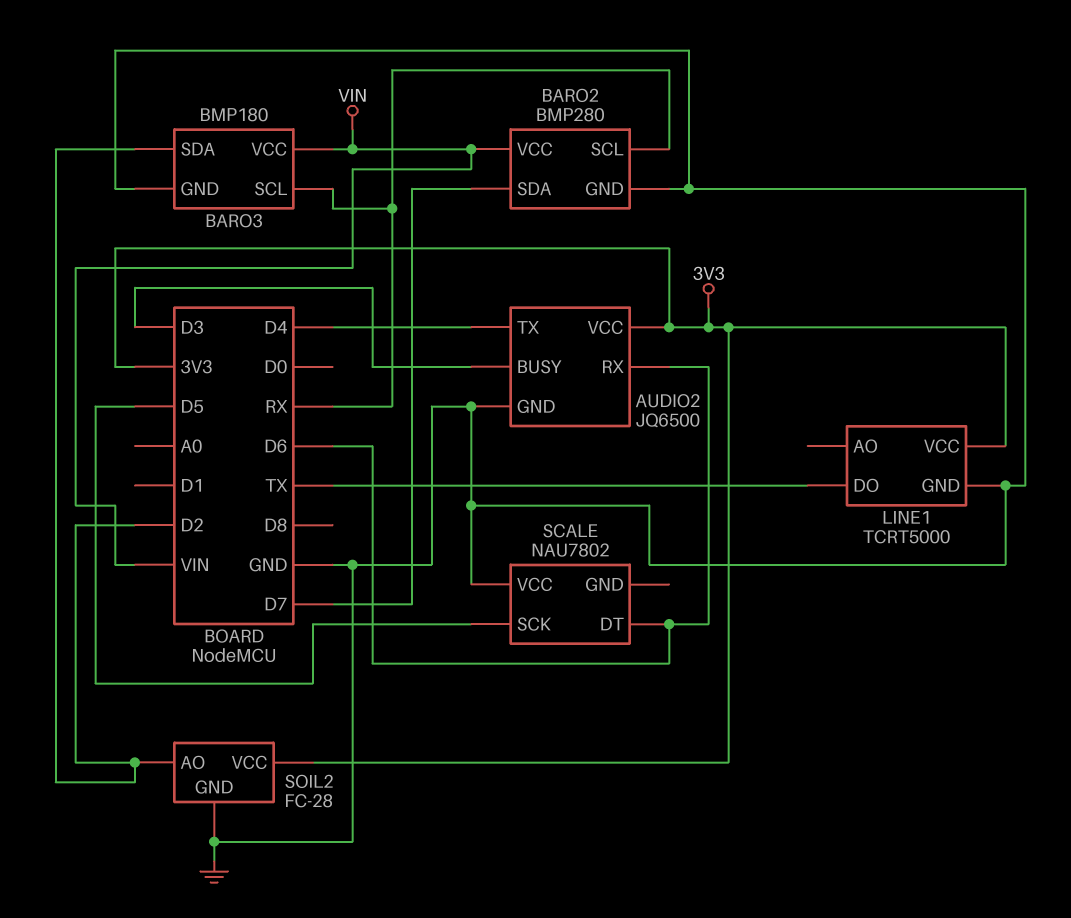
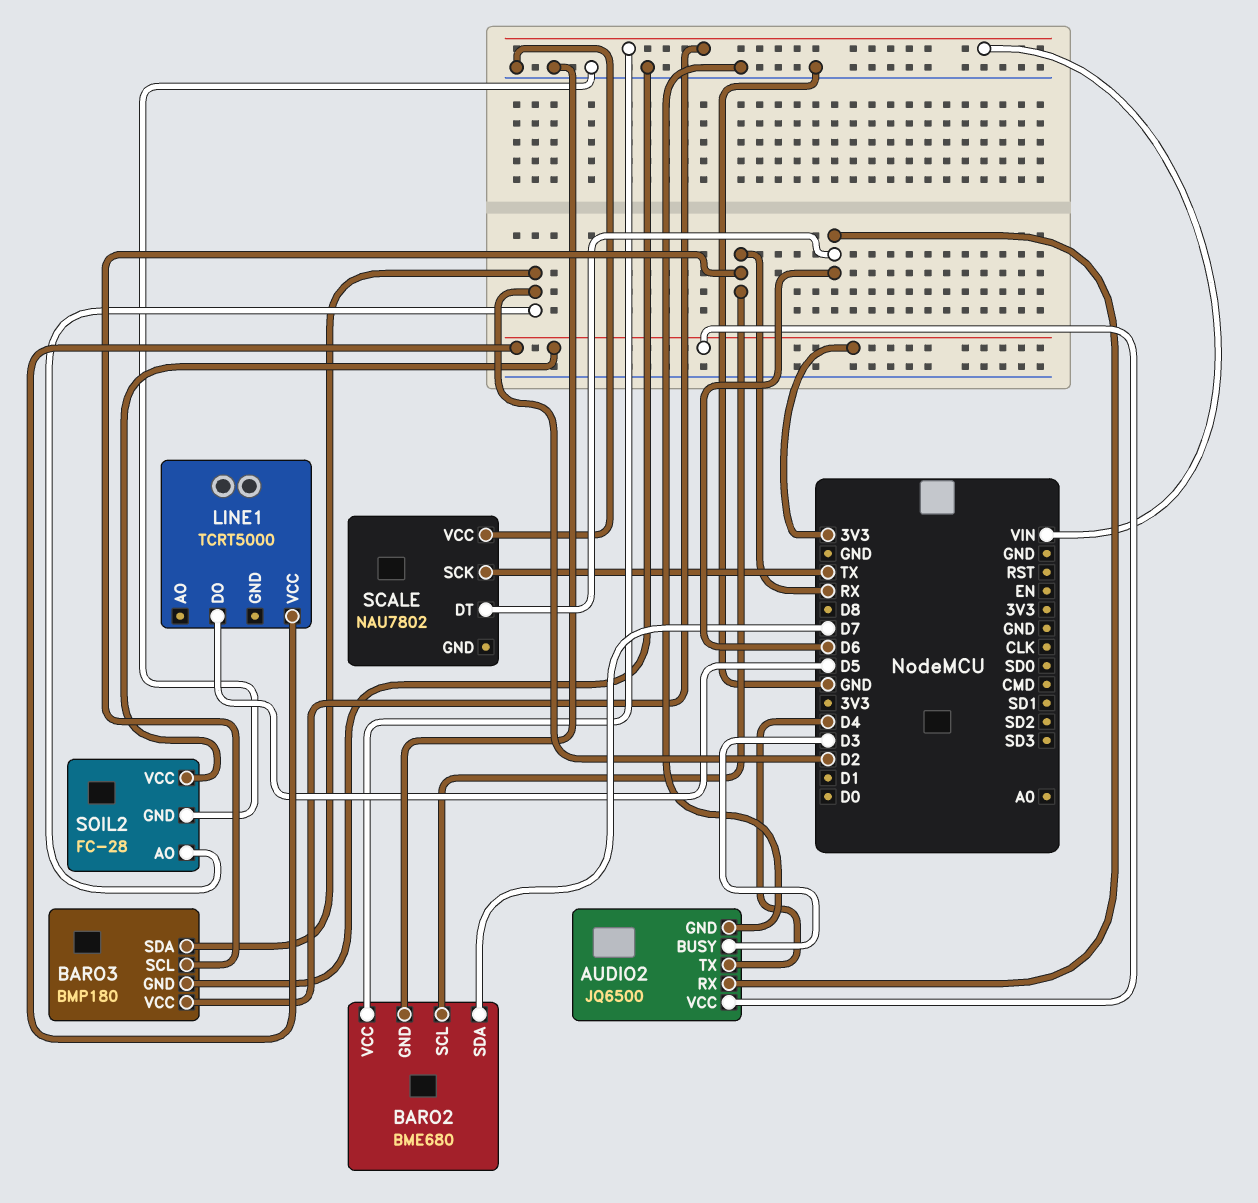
BARO2: BMP280 -> BME680
LINE1 pin DO: TX -> D5
LINE1 pin GND: GND -> none
SCALE pin SCK: D5 -> TX

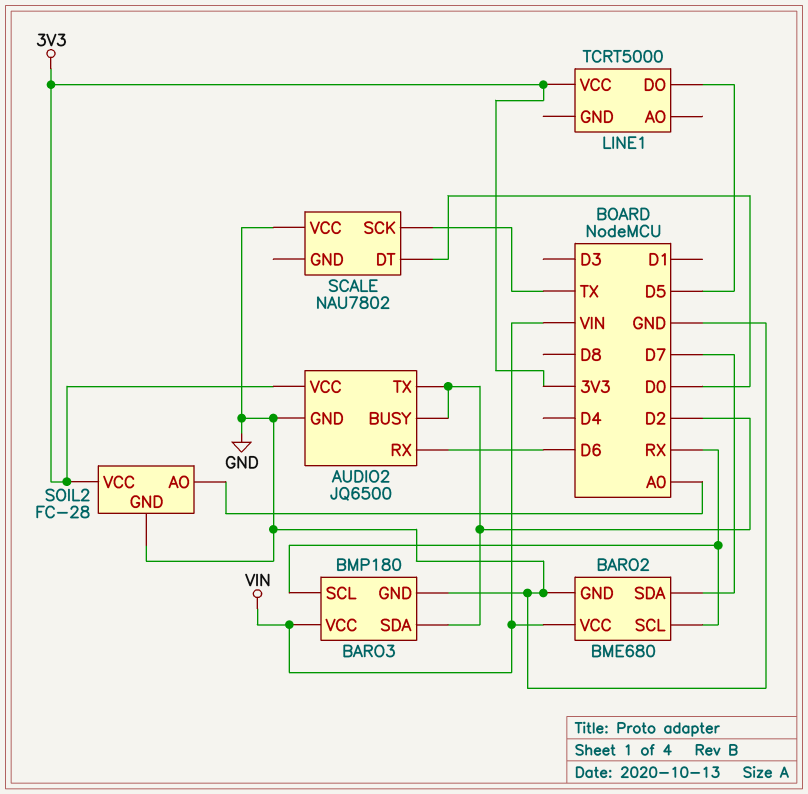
AUDIO2 pin BUSY: D3 -> D2
AUDIO2 pin TX: D4 -> D2
SCALE pin DT: D6 -> D0
SOIL2 pin AO: D2 -> A0

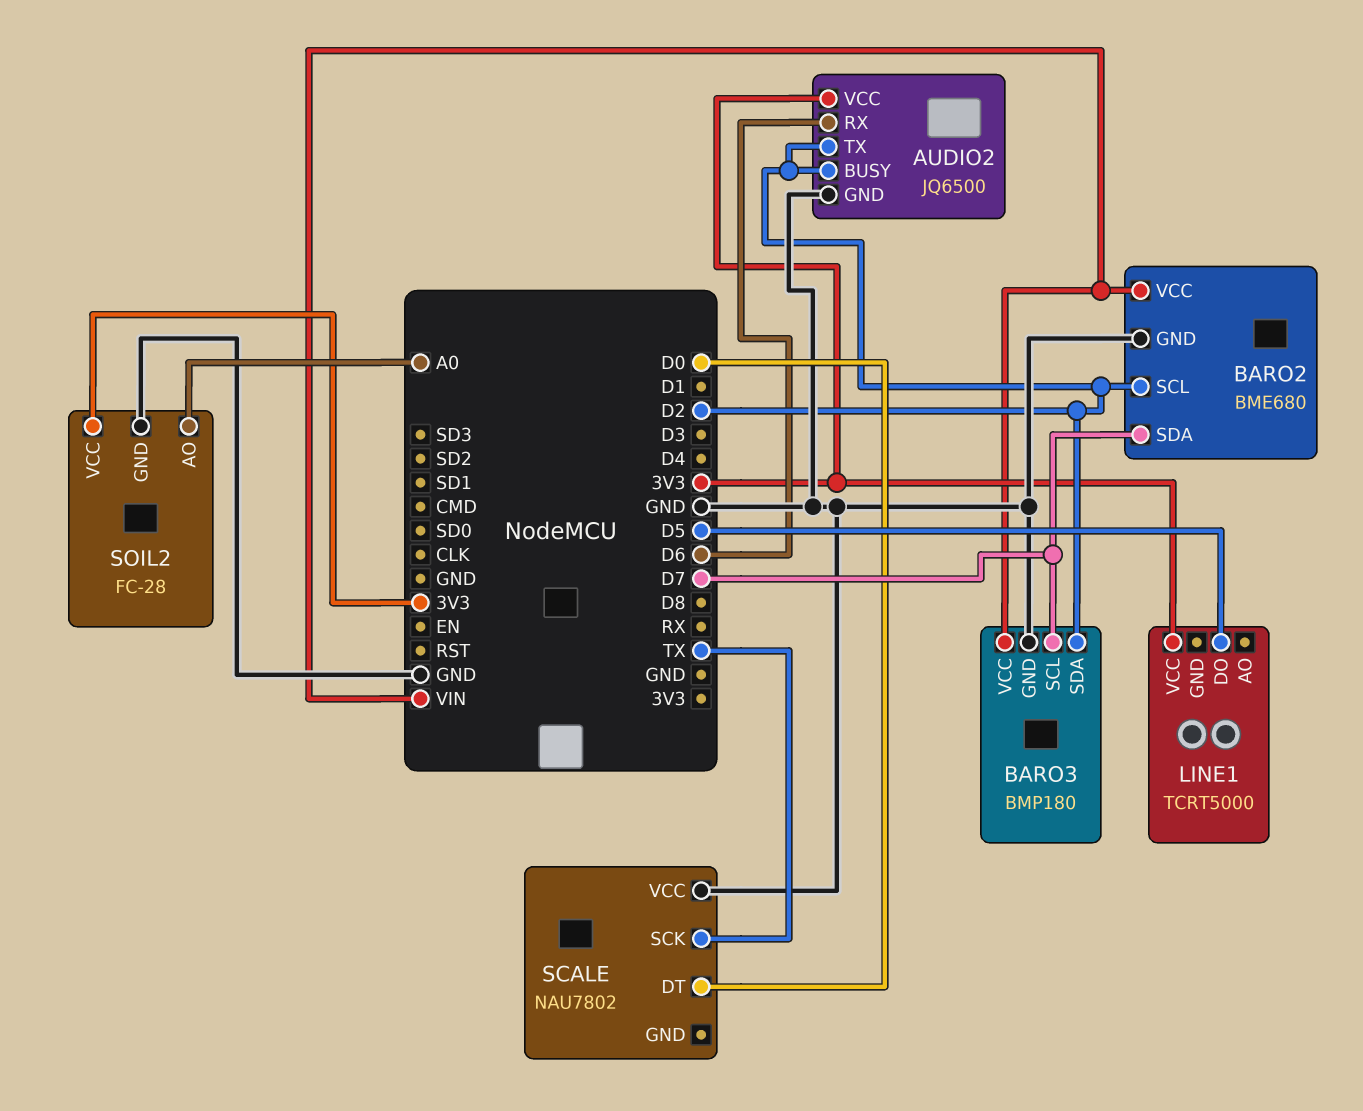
BARO2 pin SCL: RX -> D2
BARO3 pin SCL: RX -> D7

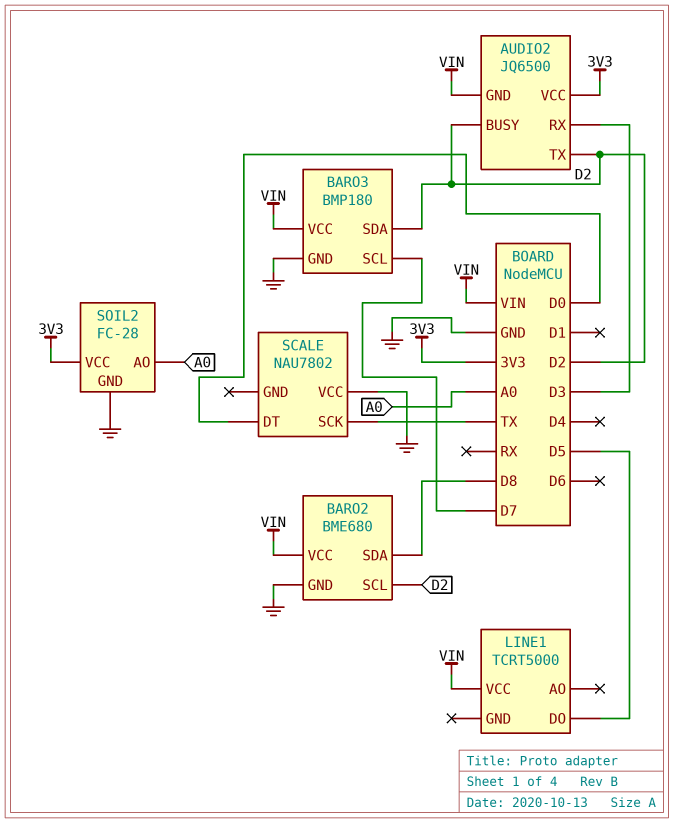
AUDIO2 pin GND: GND -> VIN
AUDIO2 pin RX: D6 -> D3
BARO2 pin SDA: D7 -> D8
LINE1 pin VCC: 3V3 -> VIN

